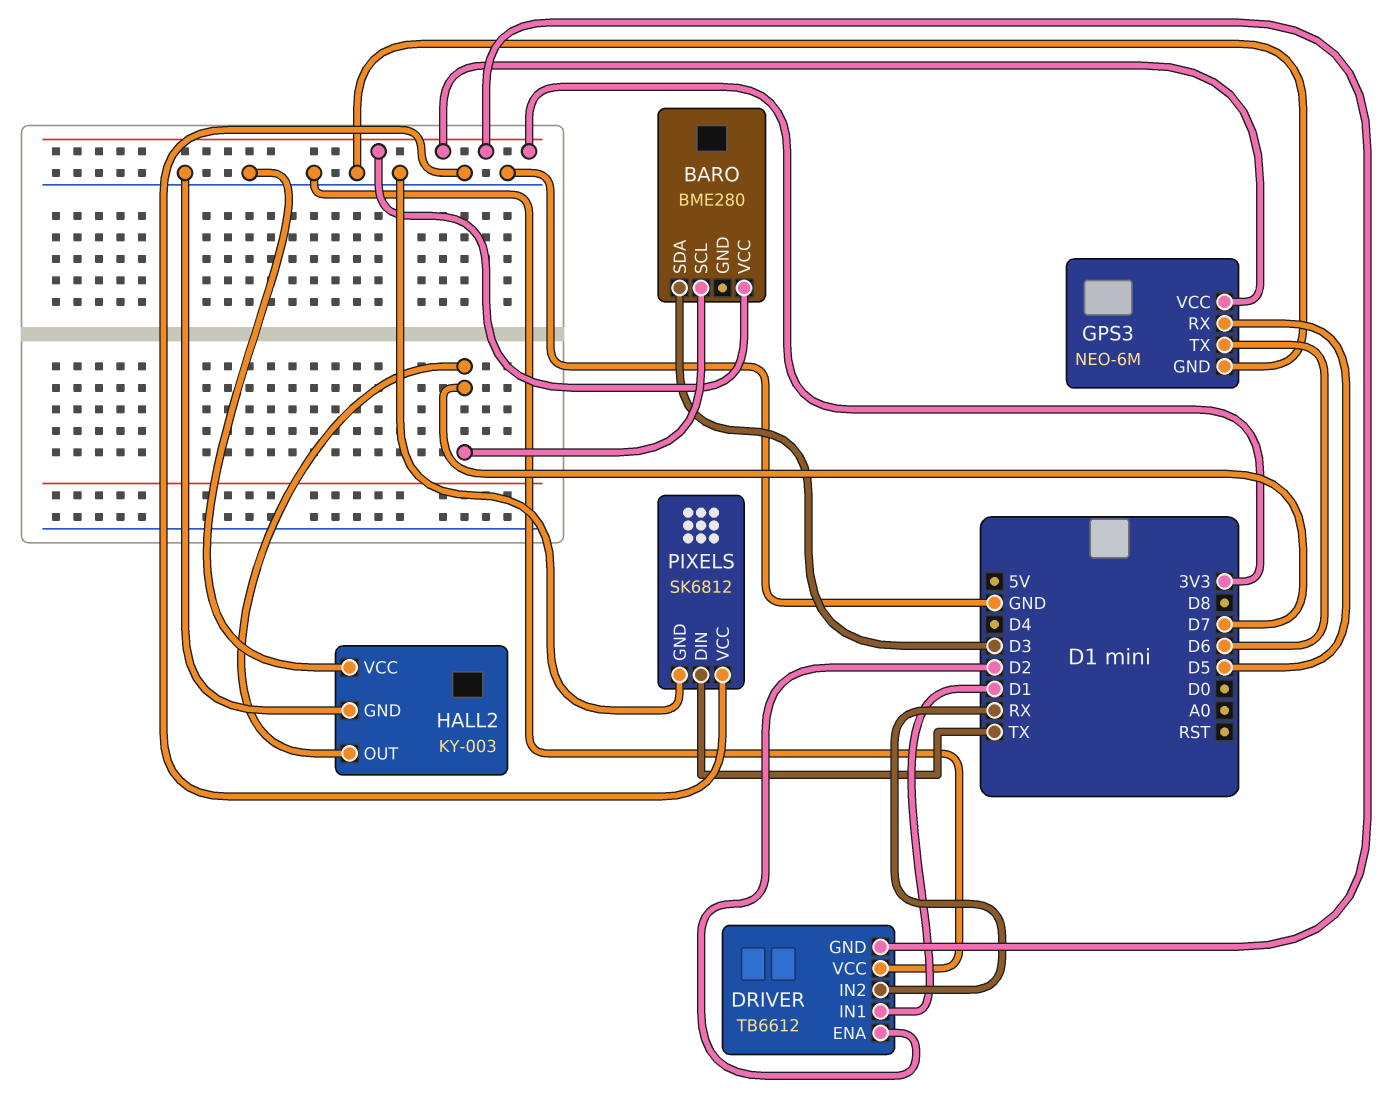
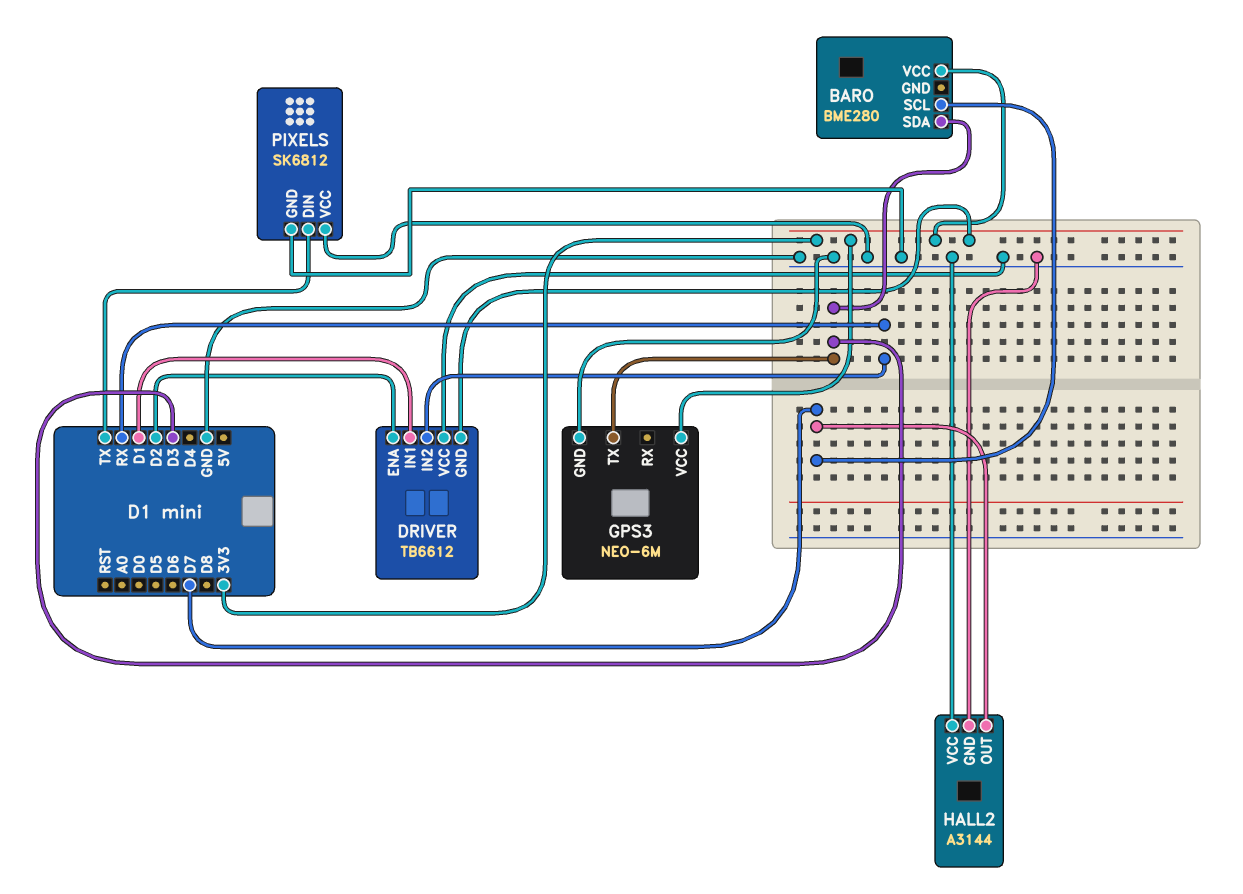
GPS3 pin RX: D5 -> none
GPS3 pin TX: D6 -> D3
HALL2: KY-003 -> A3144

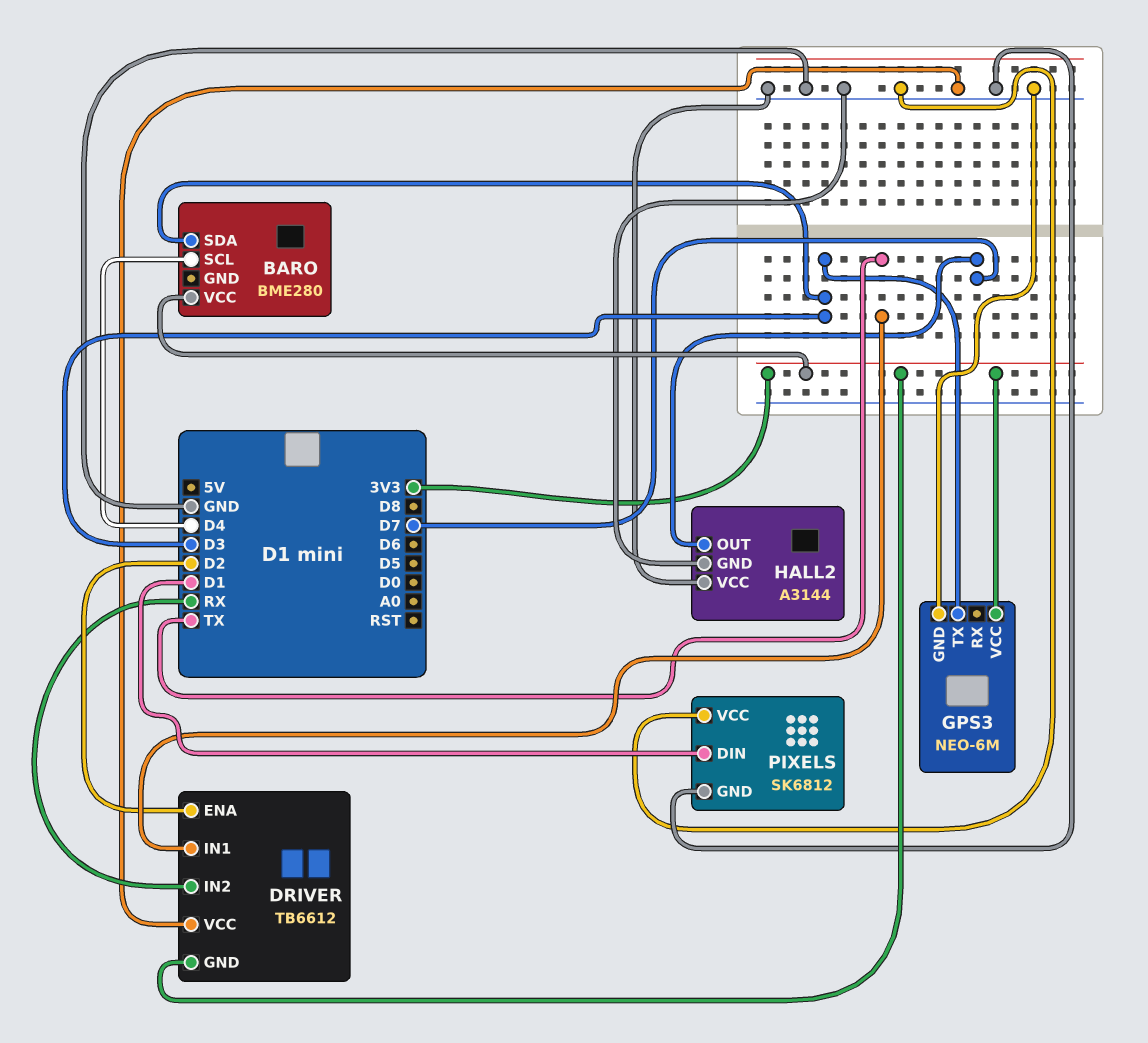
BARO pin SCL: D7 -> D4
DRIVER pin IN1: D1 -> TX
PIXELS pin DIN: TX -> D1

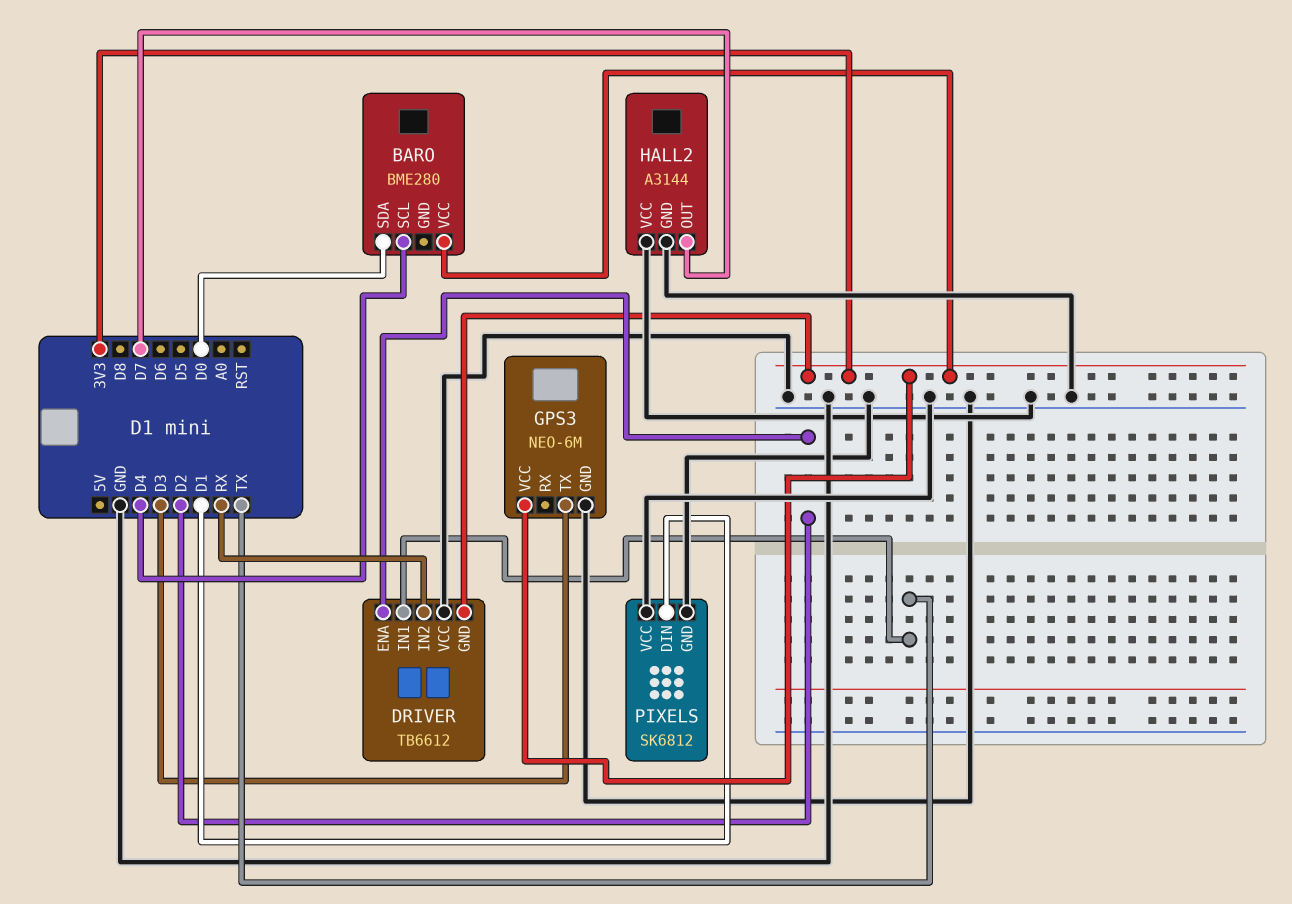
BARO pin SDA: D3 -> D0

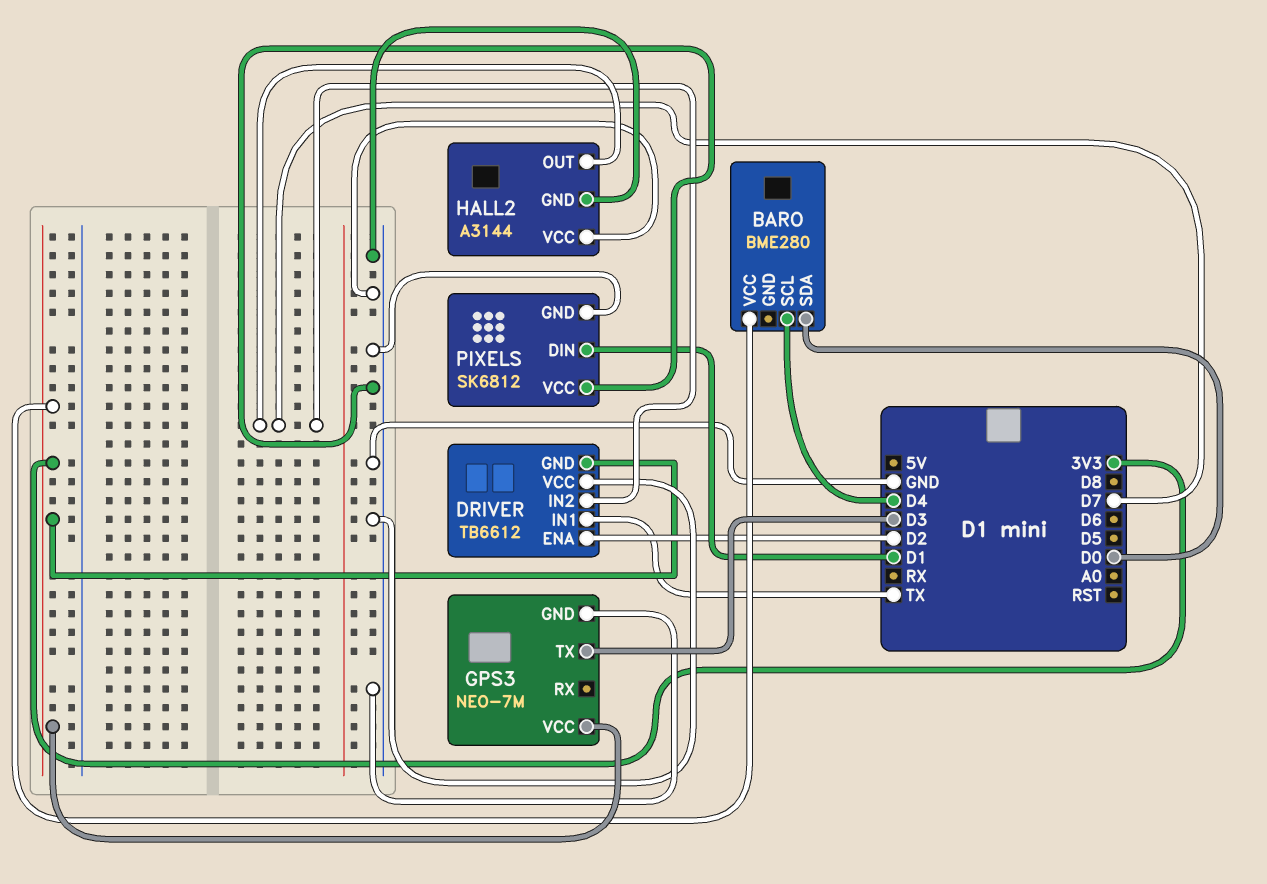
DRIVER pin IN2: RX -> D7
GPS3: NEO-6M -> NEO-7M

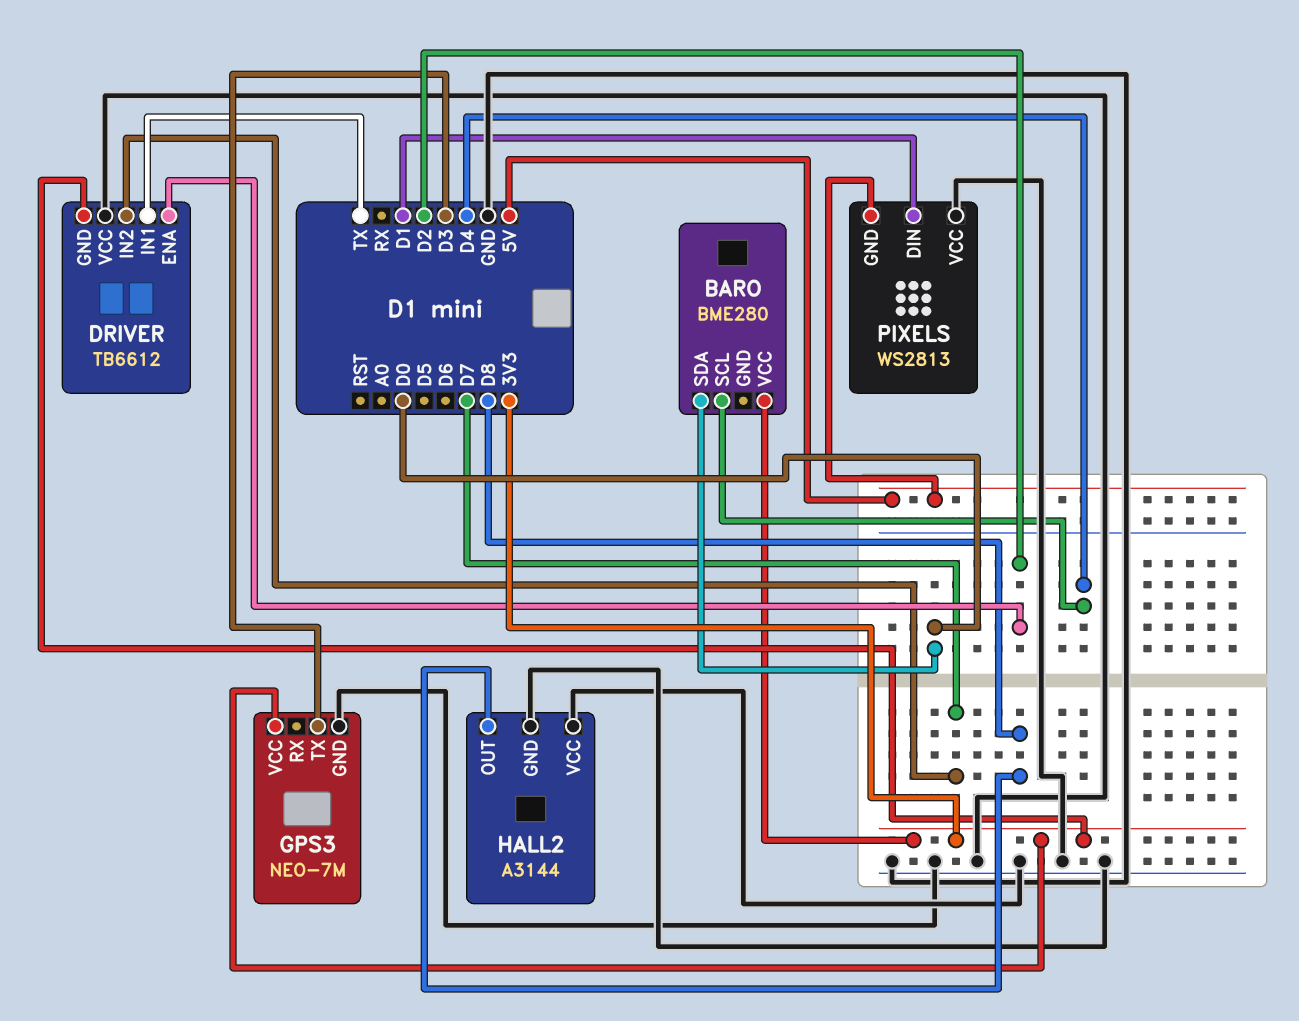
HALL2 pin OUT: D7 -> D8
PIXELS: SK6812 -> WS2813
PIXELS pin GND: GND -> 5V

